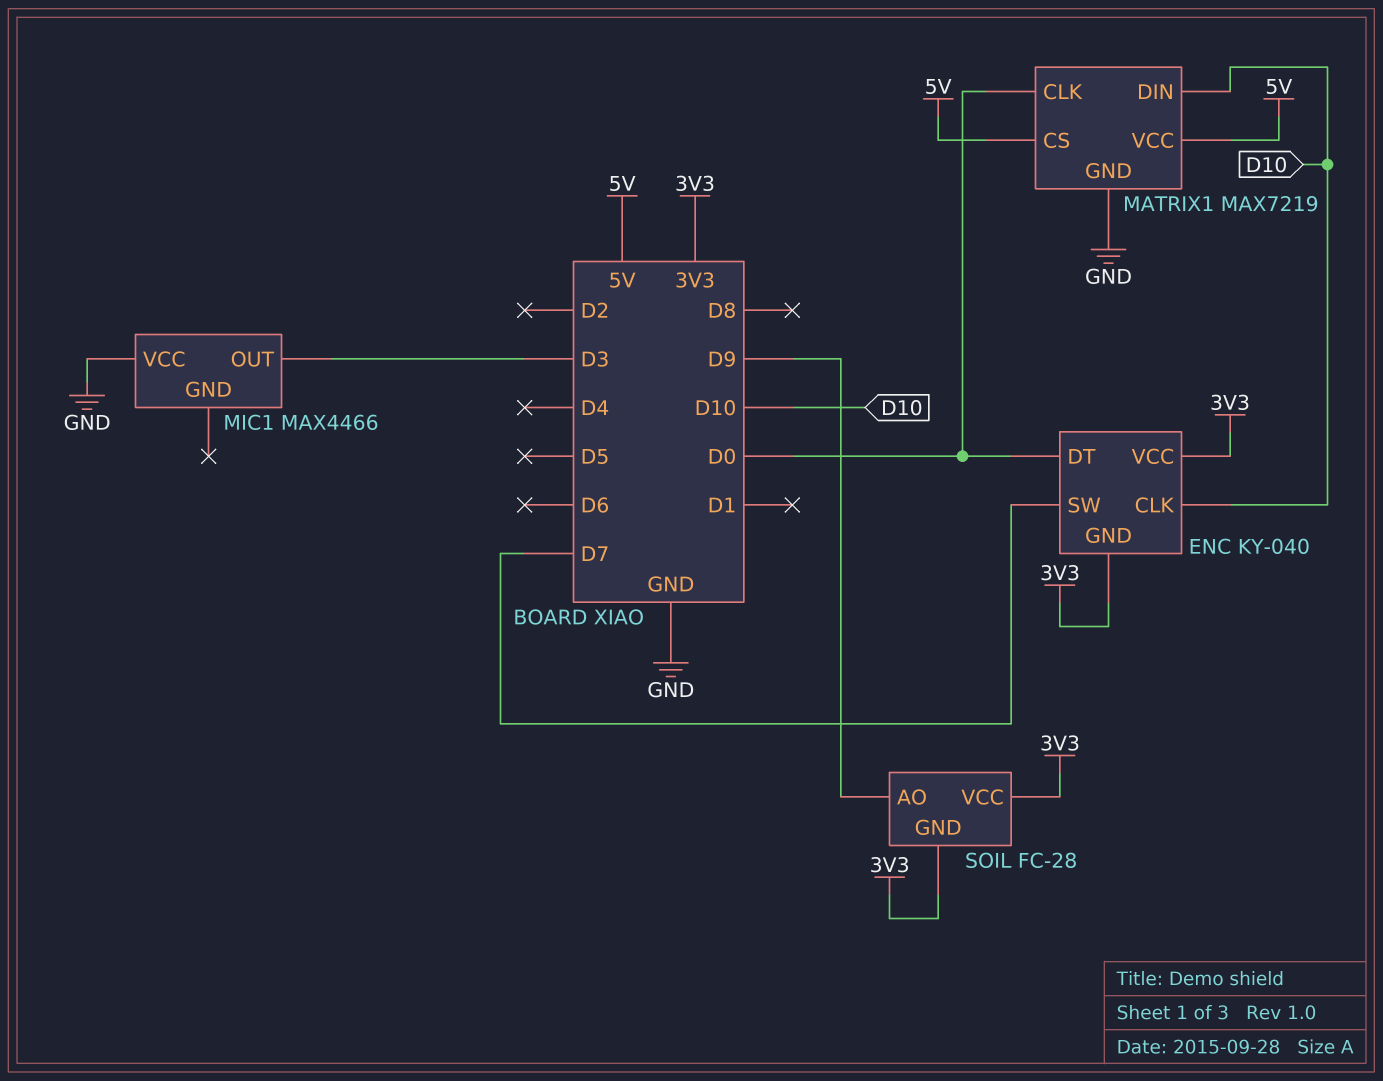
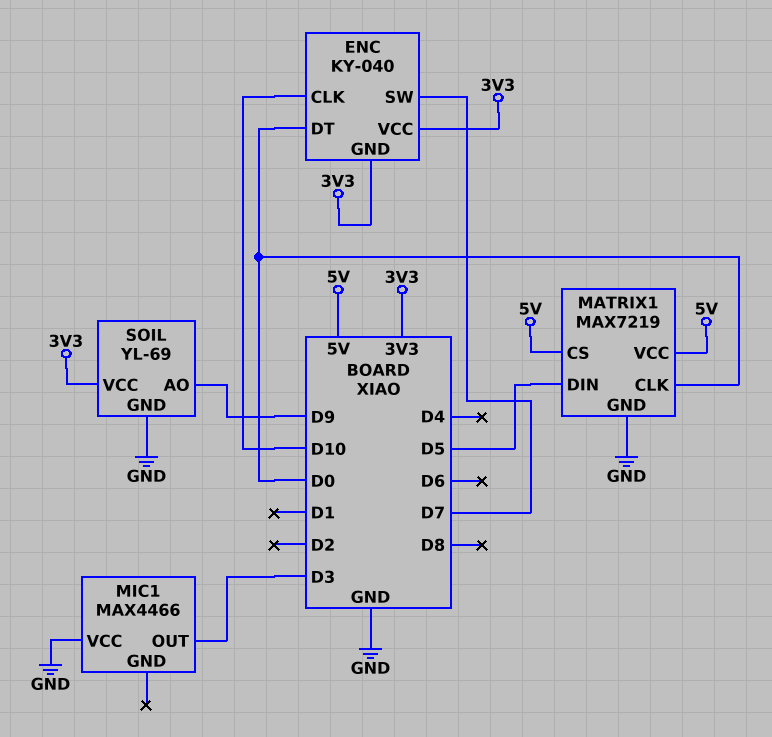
MATRIX1 pin DIN: D10 -> D5
SOIL: FC-28 -> YL-69
SOIL pin GND: 3V3 -> GND

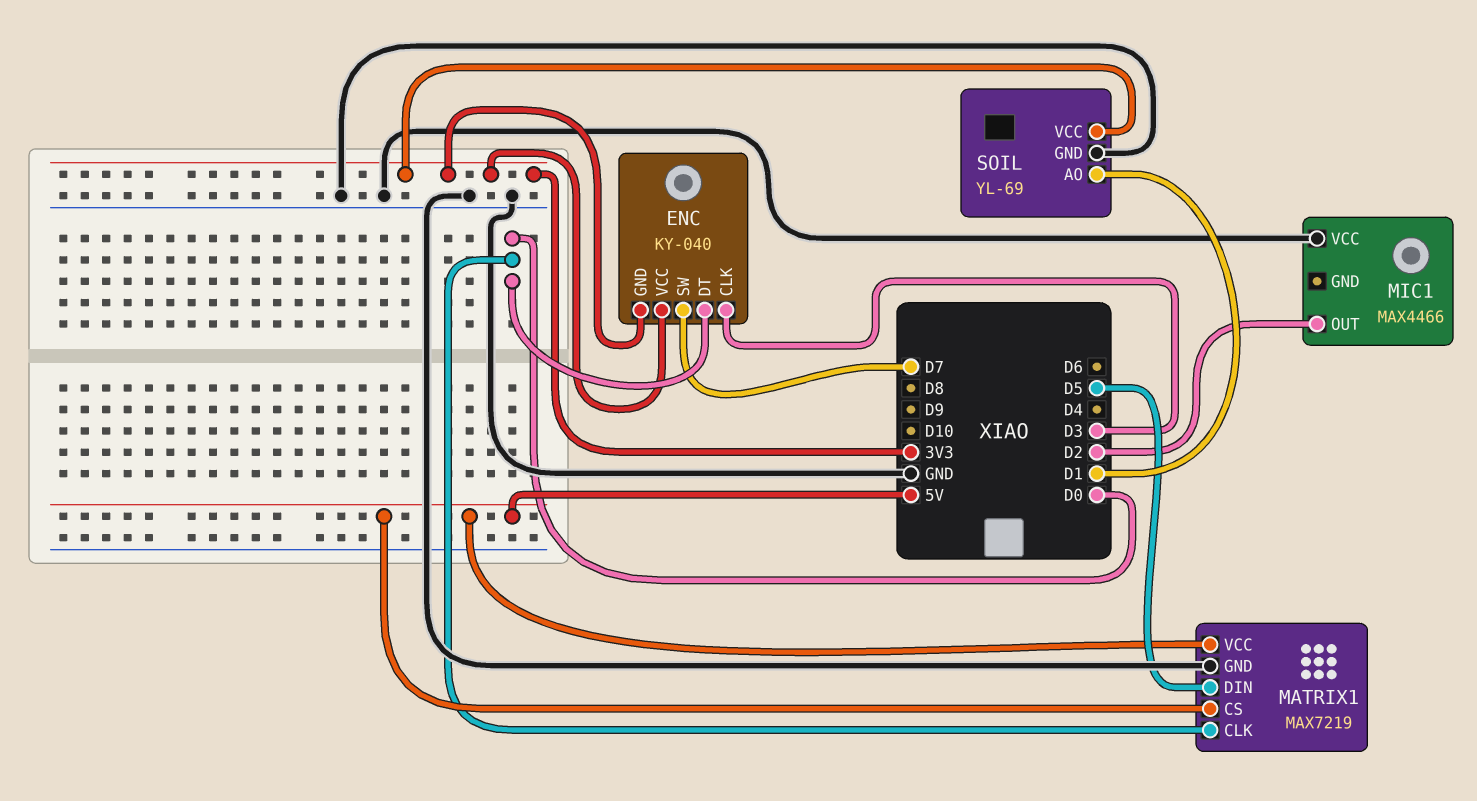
ENC pin CLK: D10 -> D3
MIC1 pin OUT: D3 -> D2
SOIL pin AO: D9 -> D1

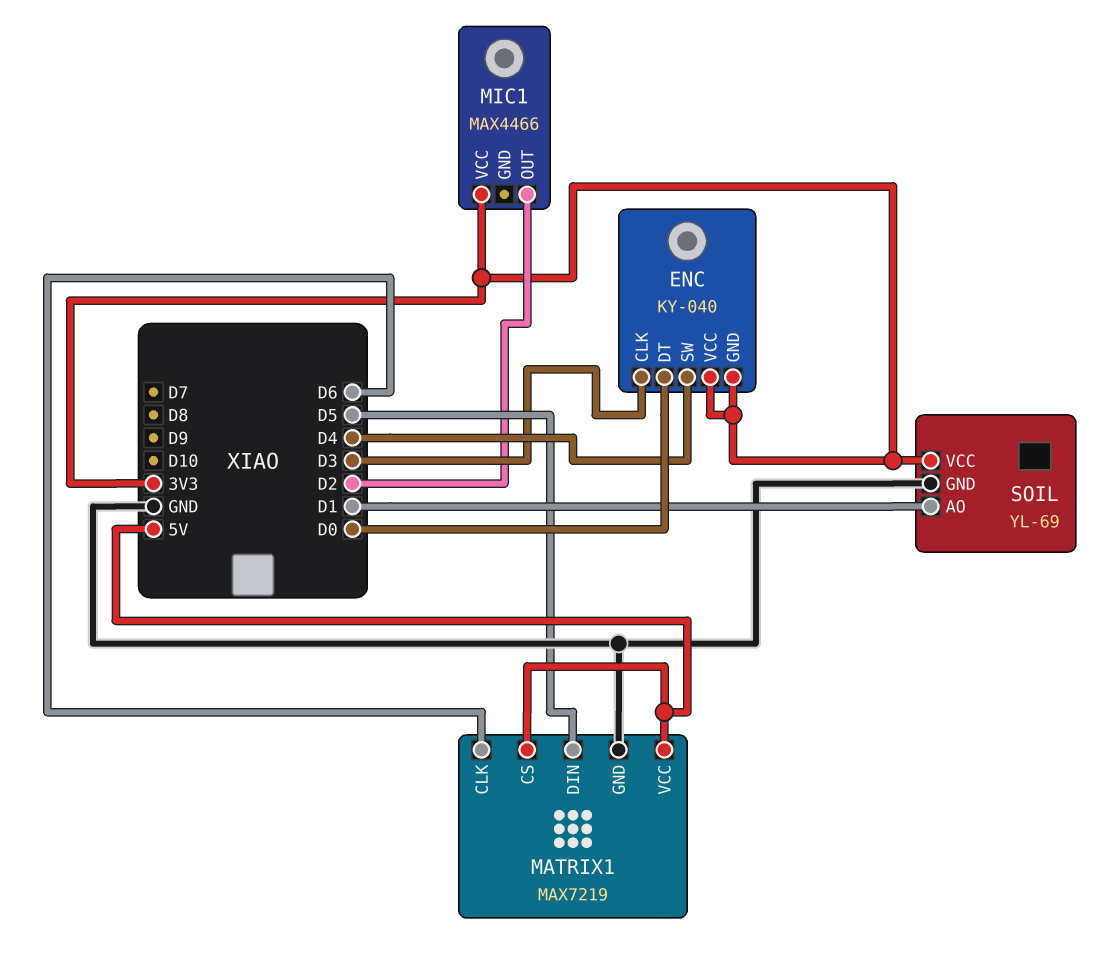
ENC pin SW: D7 -> D4
MATRIX1 pin CLK: D0 -> D6
MIC1 pin VCC: GND -> 3V3

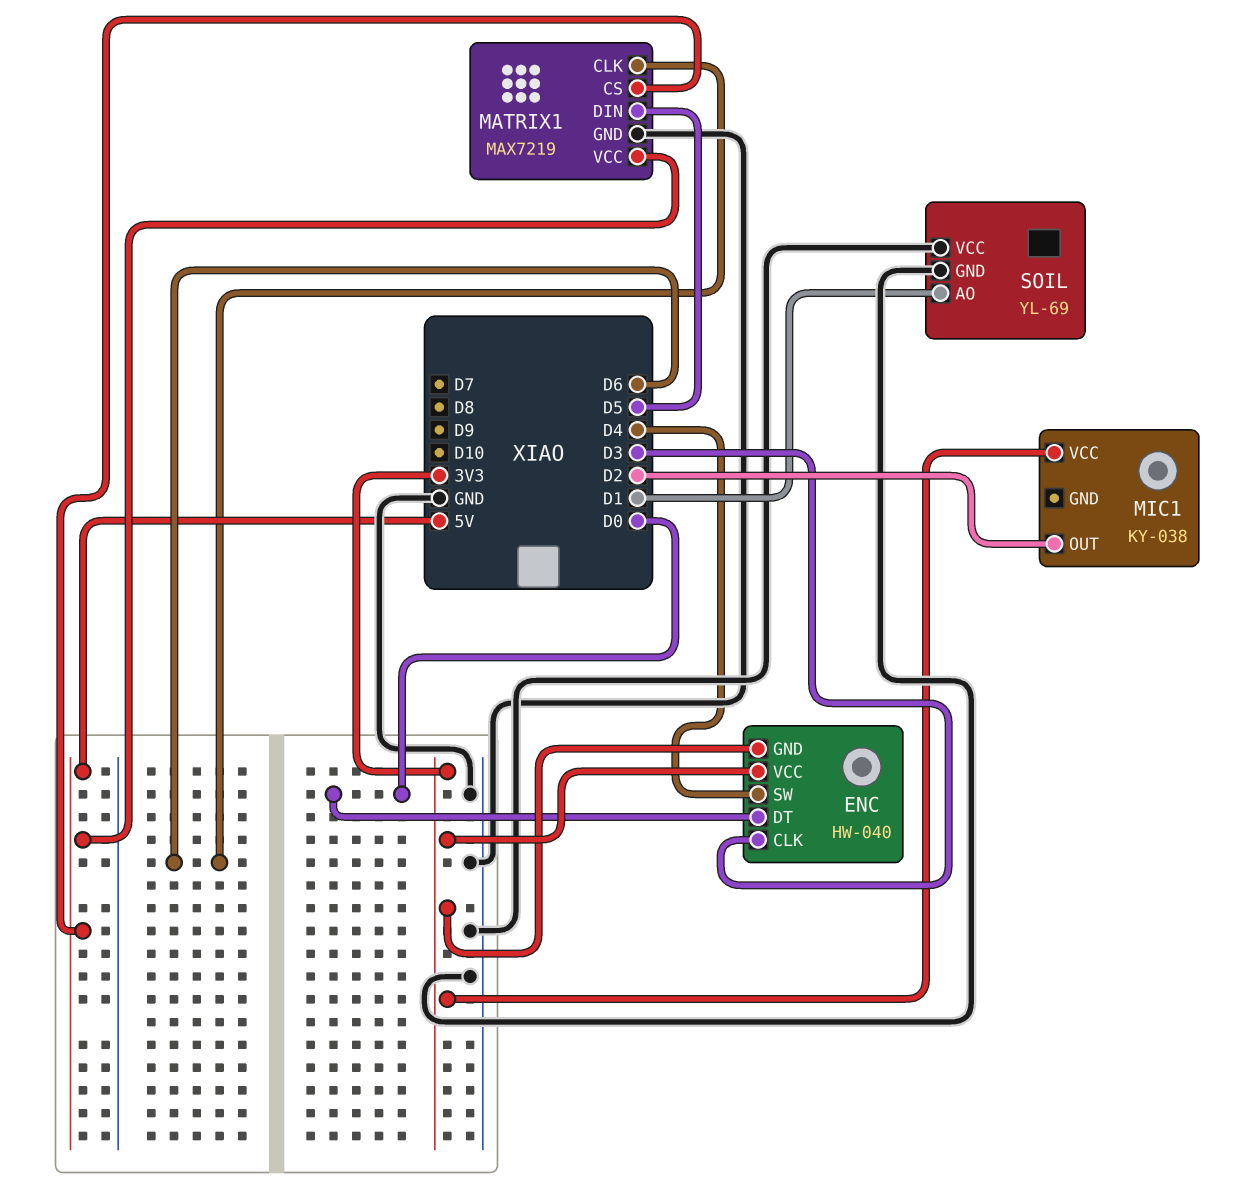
ENC: KY-040 -> HW-040
MIC1: MAX4466 -> KY-038
SOIL pin VCC: 3V3 -> GND

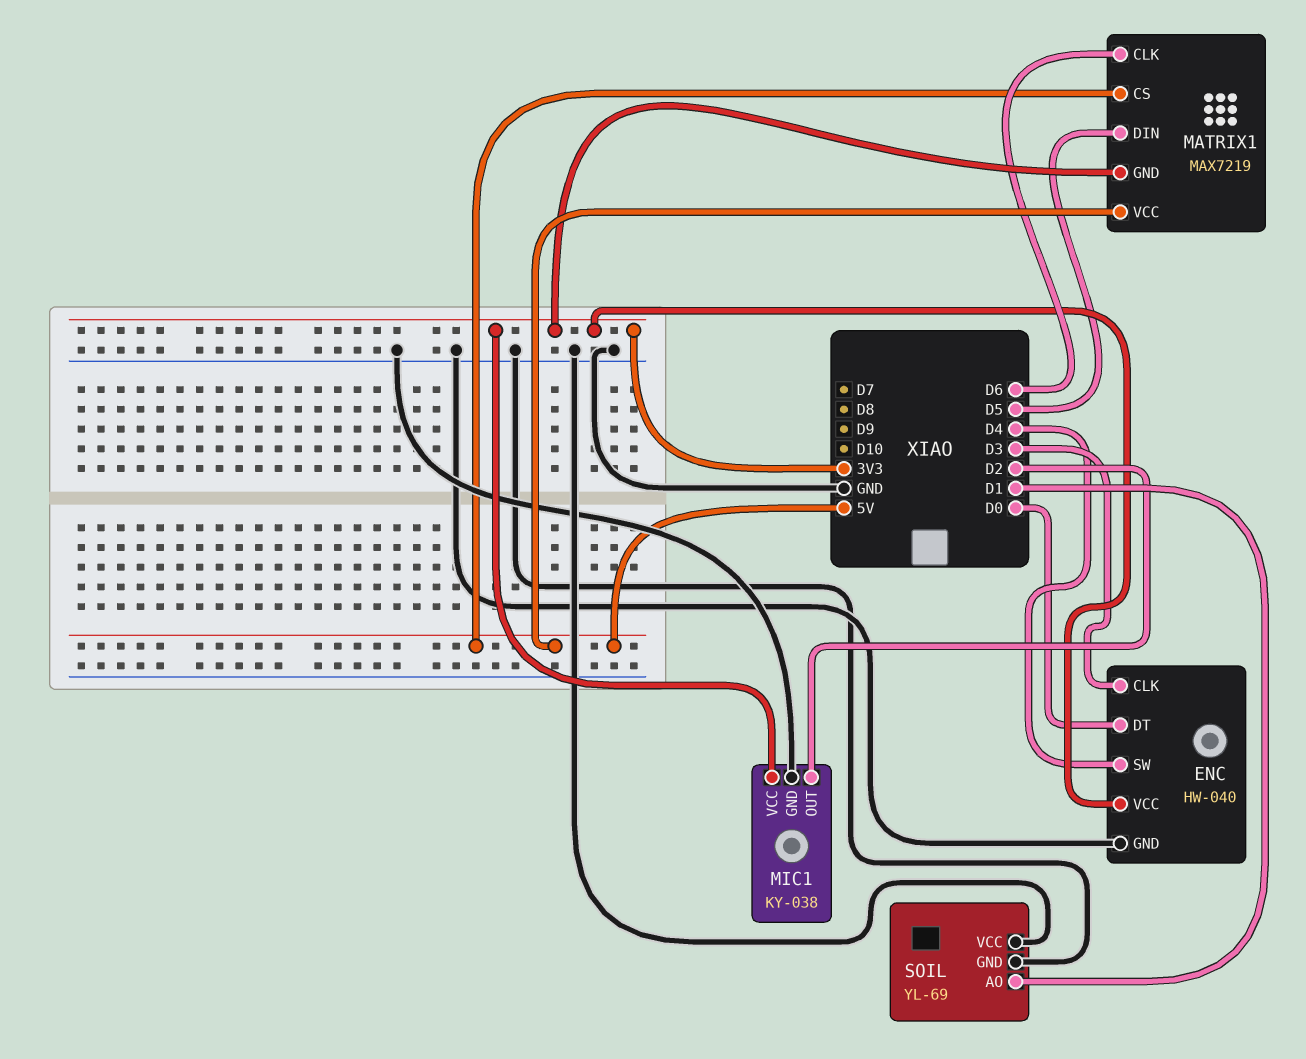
ENC pin GND: 3V3 -> GND
MATRIX1 pin GND: GND -> 3V3
MIC1 pin GND: none -> GND

